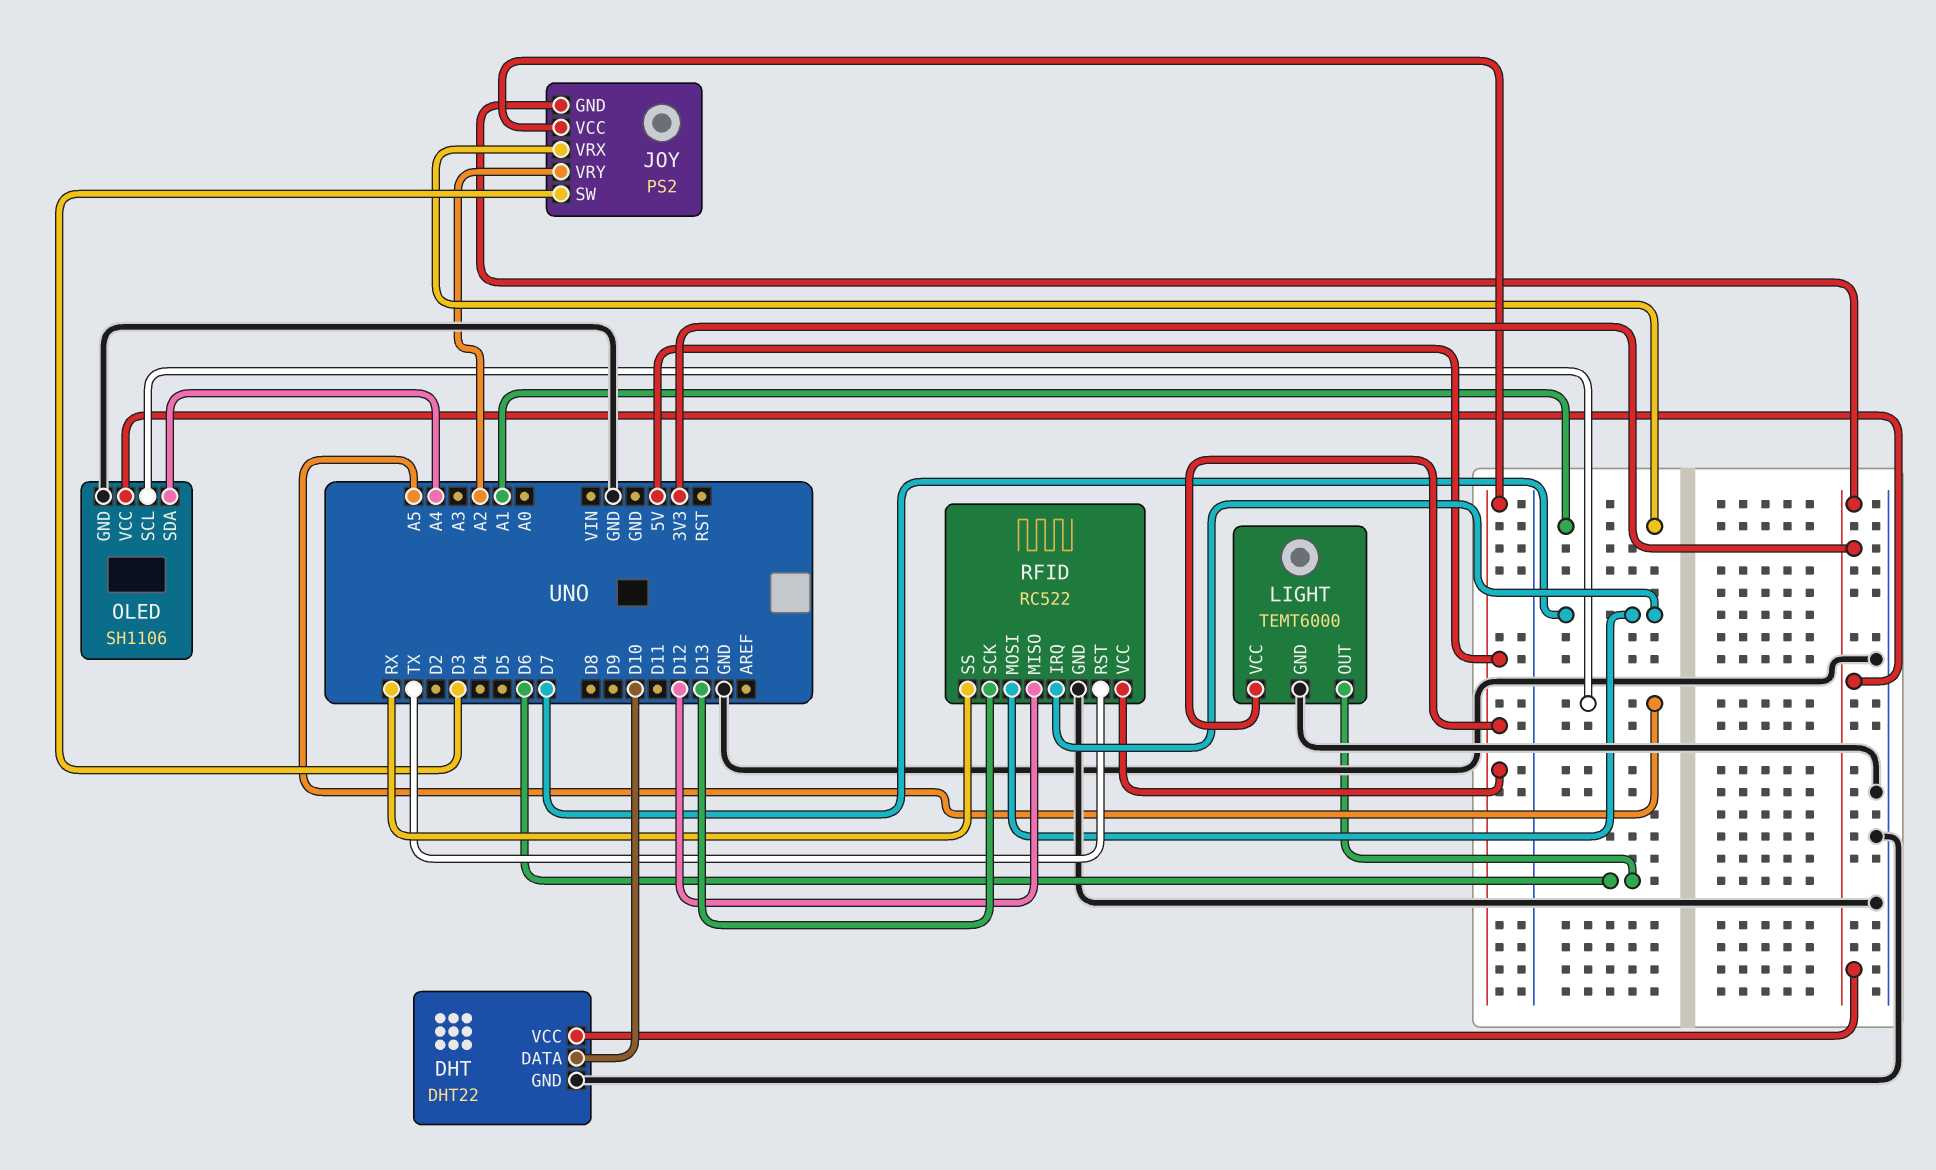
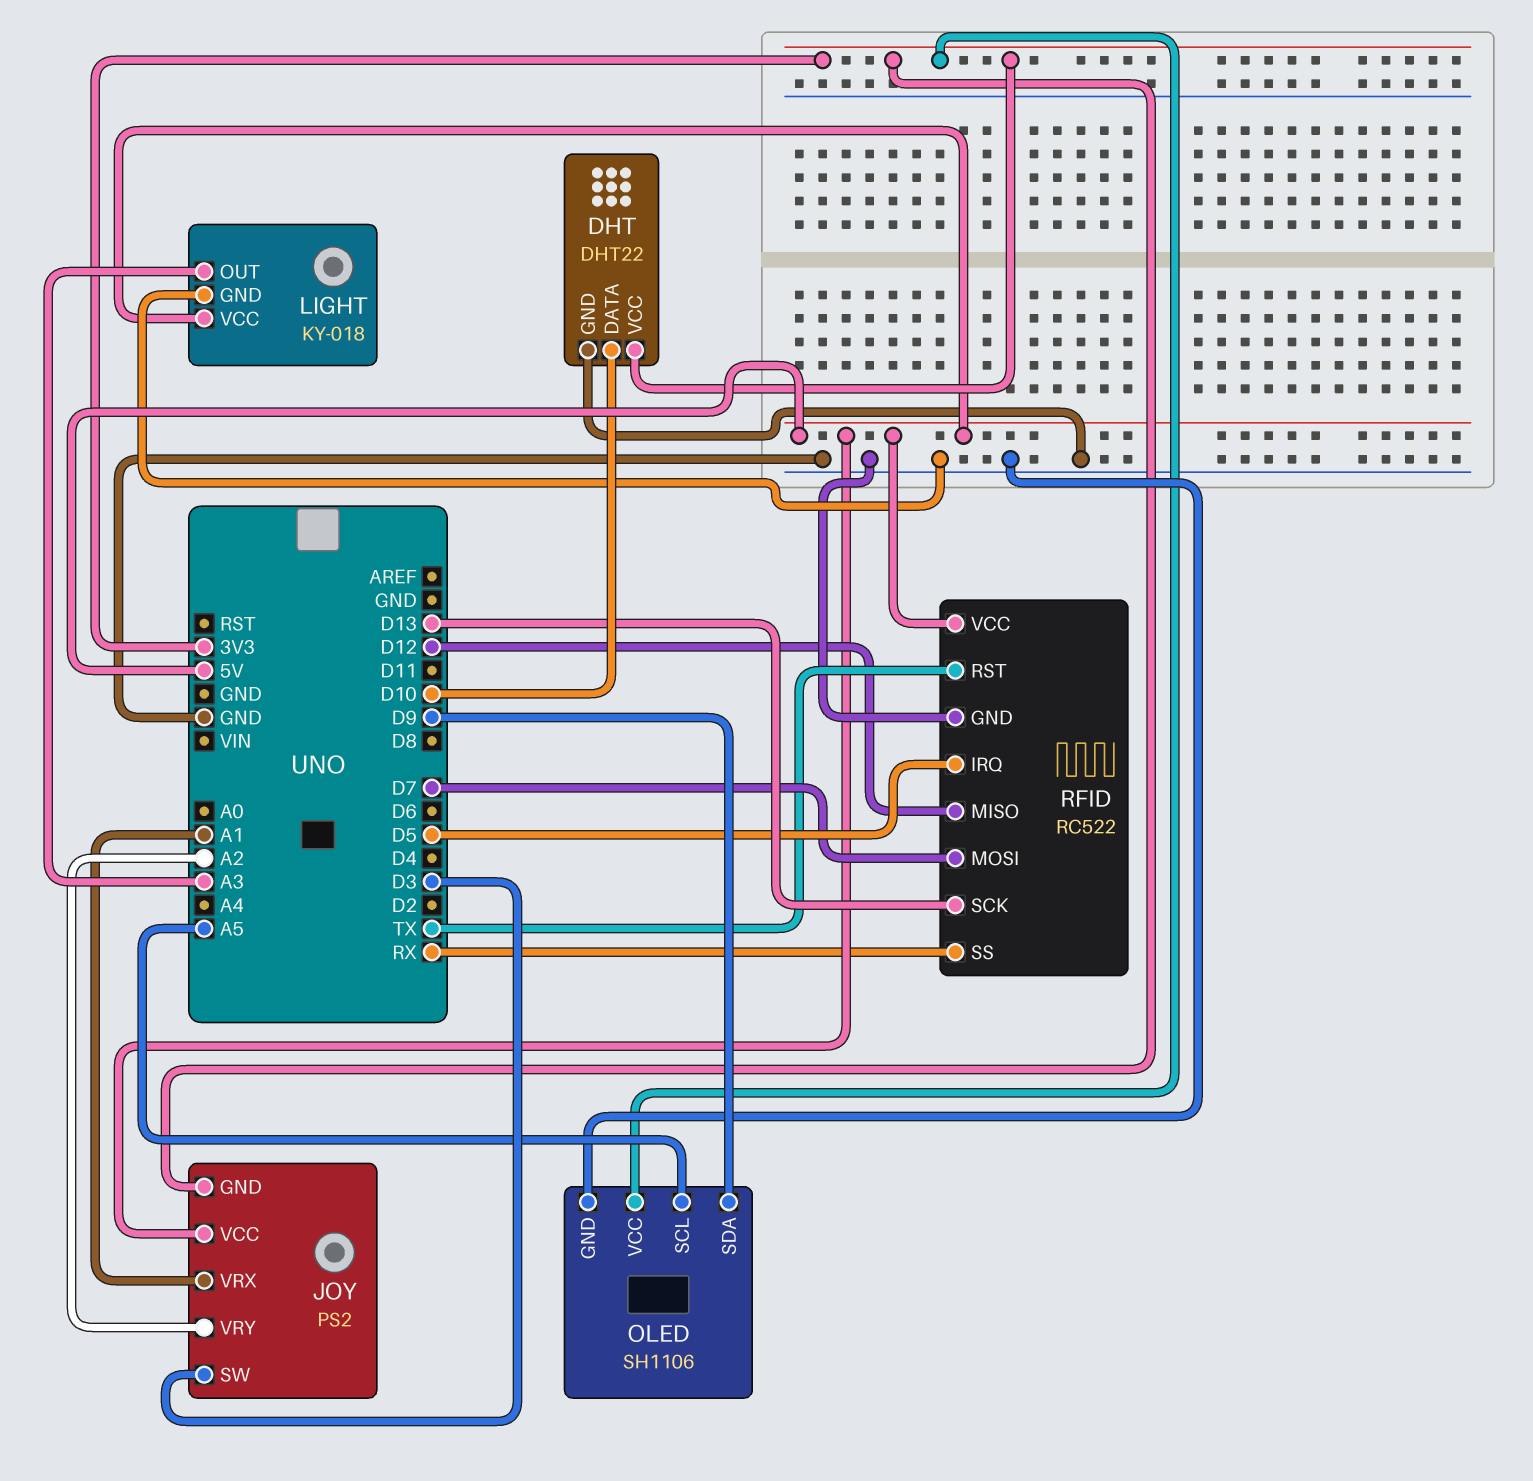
LIGHT: TEMT6000 -> KY-018
LIGHT pin OUT: D6 -> A3
OLED pin SDA: A4 -> D9
RFID pin IRQ: D7 -> D5

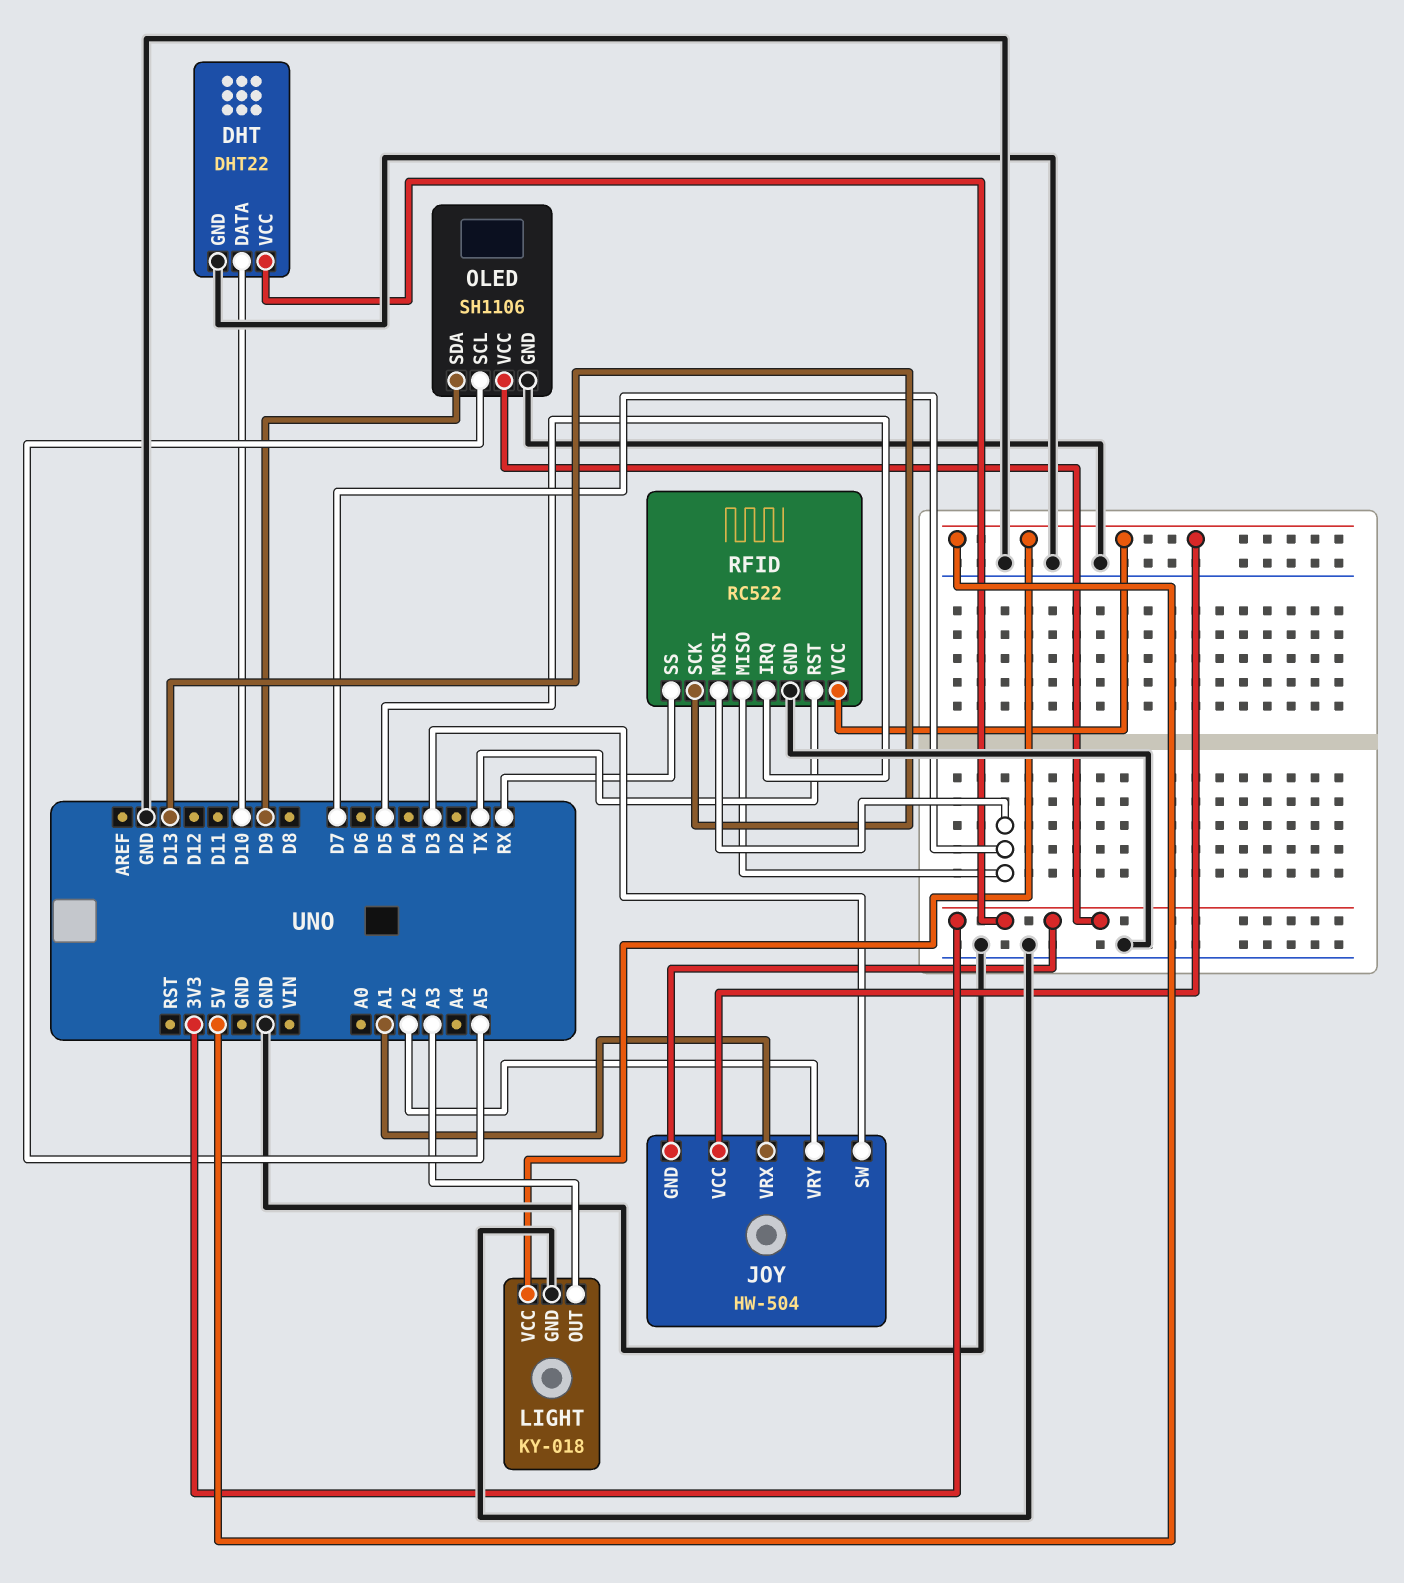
JOY: PS2 -> HW-504
RFID pin MISO: D12 -> D7

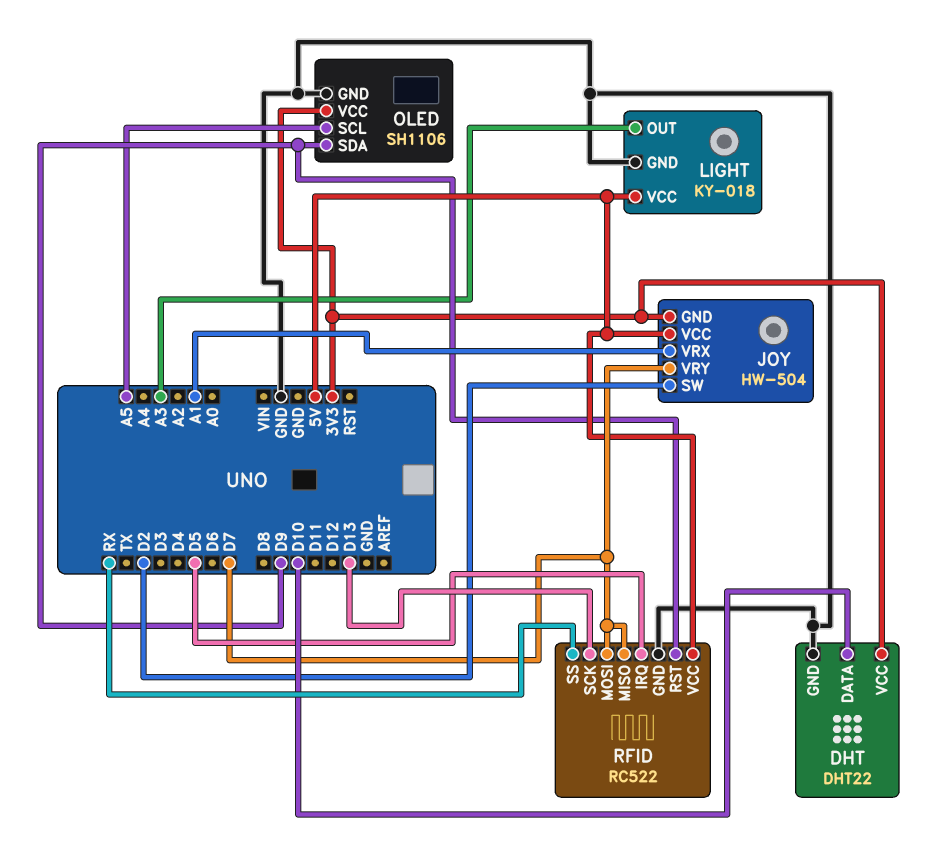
JOY pin SW: D3 -> D2
JOY pin VRY: A2 -> D7
RFID pin RST: TX -> D9

